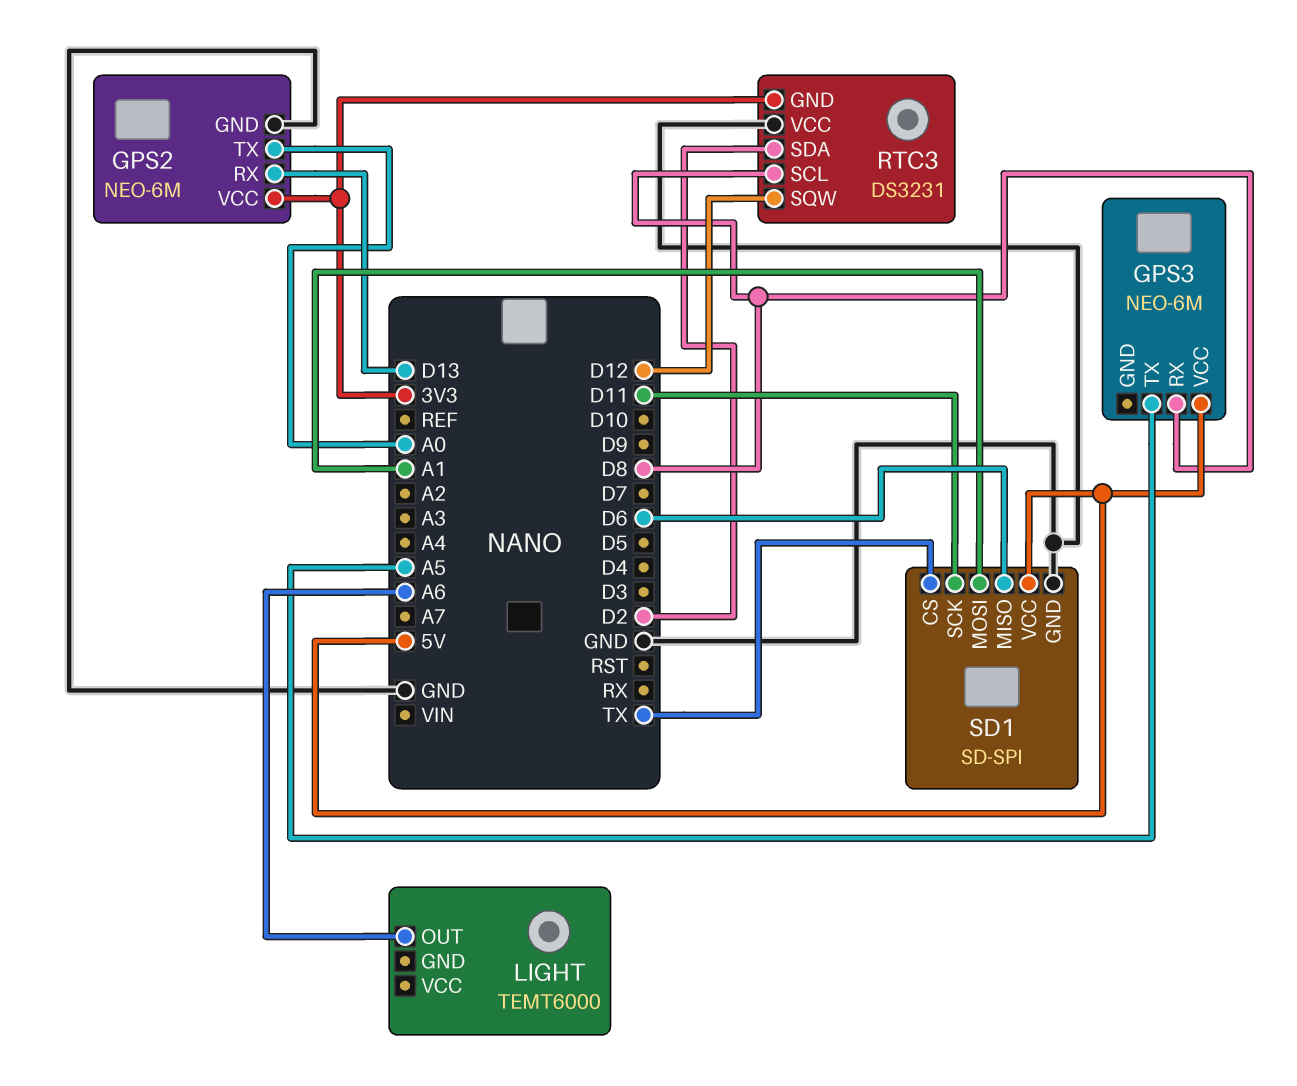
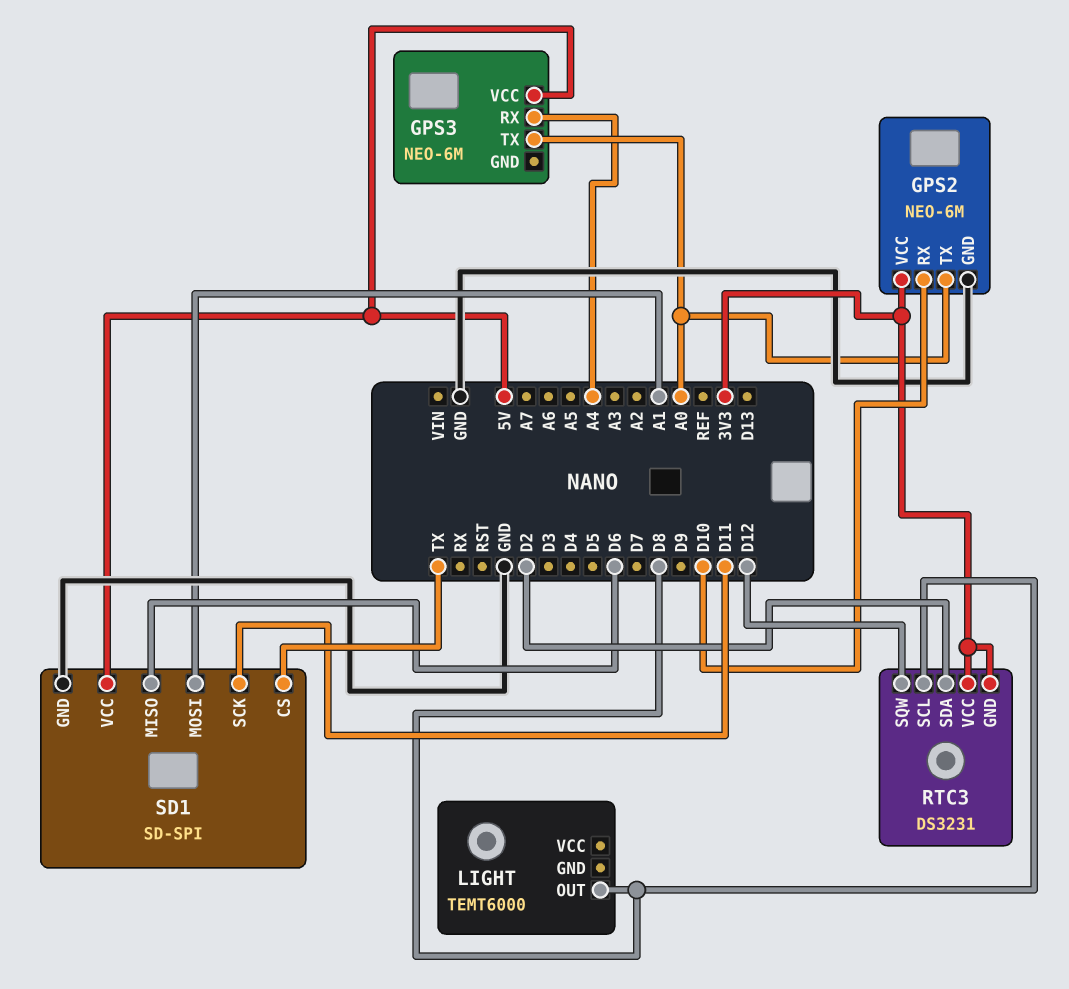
GPS2 pin RX: D13 -> D10
GPS3 pin RX: D8 -> A4
GPS3 pin TX: A5 -> A0
LIGHT pin OUT: A6 -> D8
RTC3 pin VCC: GND -> 3V3

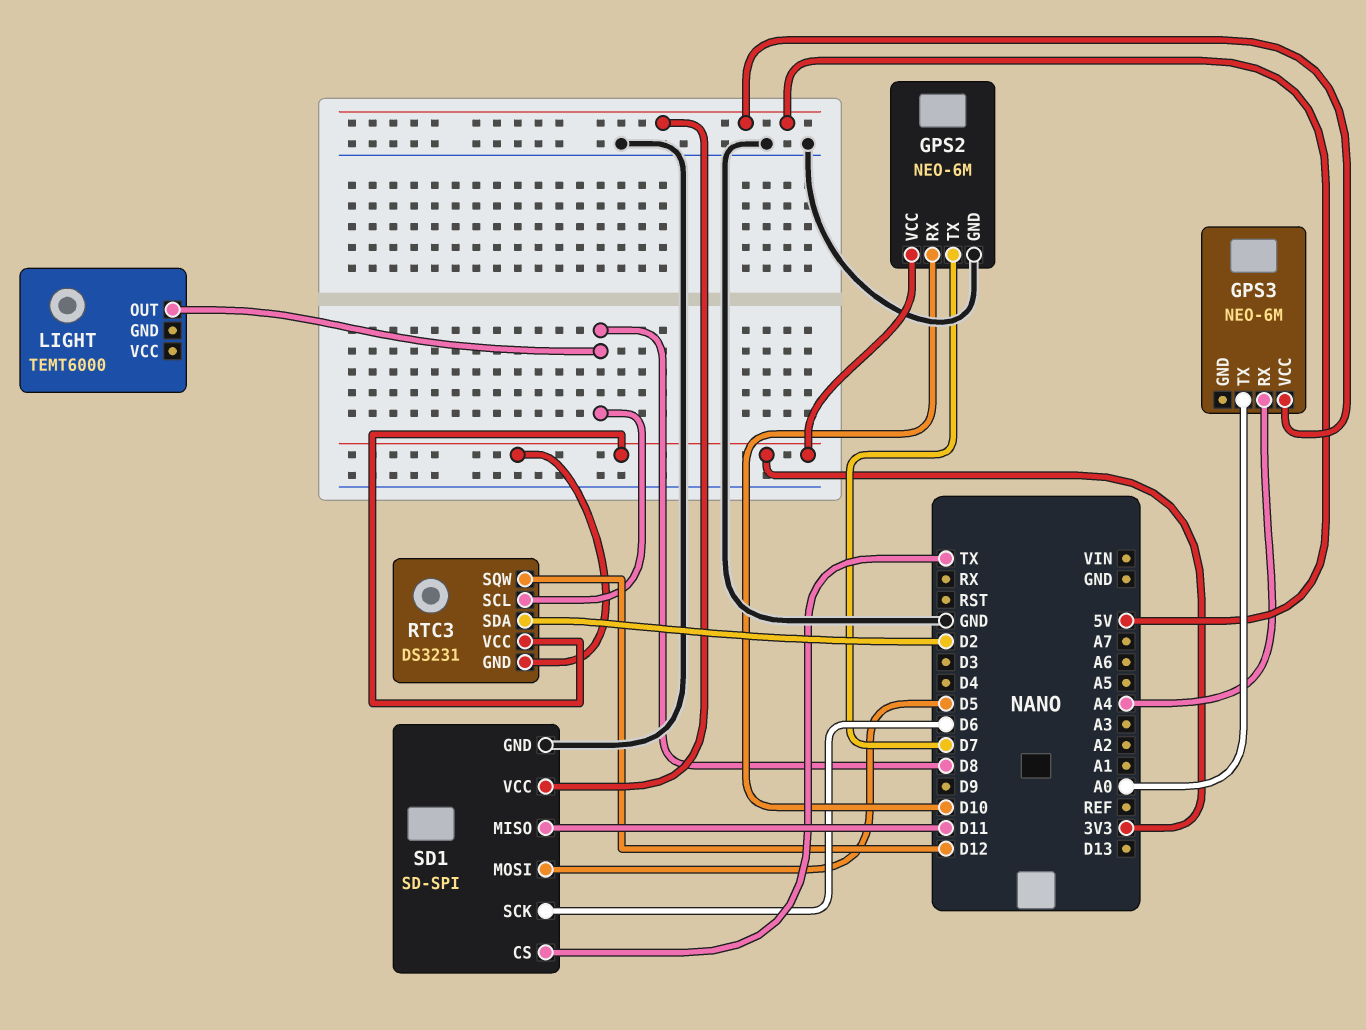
GPS2 pin TX: A0 -> D7
SD1 pin MISO: D6 -> D11
SD1 pin MOSI: A1 -> D5
SD1 pin SCK: D11 -> D6

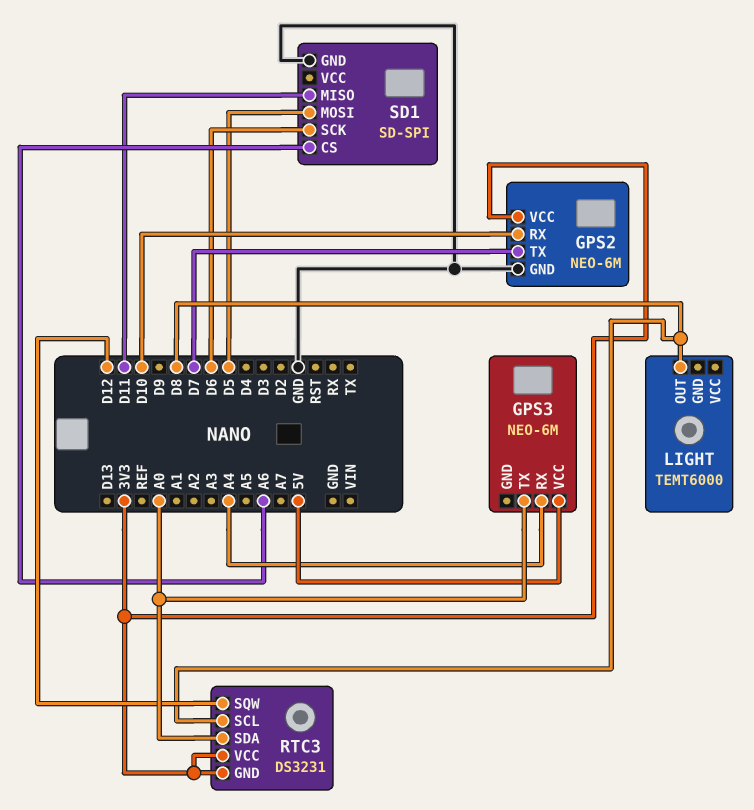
RTC3 pin SDA: D2 -> A0
SD1 pin CS: TX -> A6
SD1 pin VCC: 5V -> none

